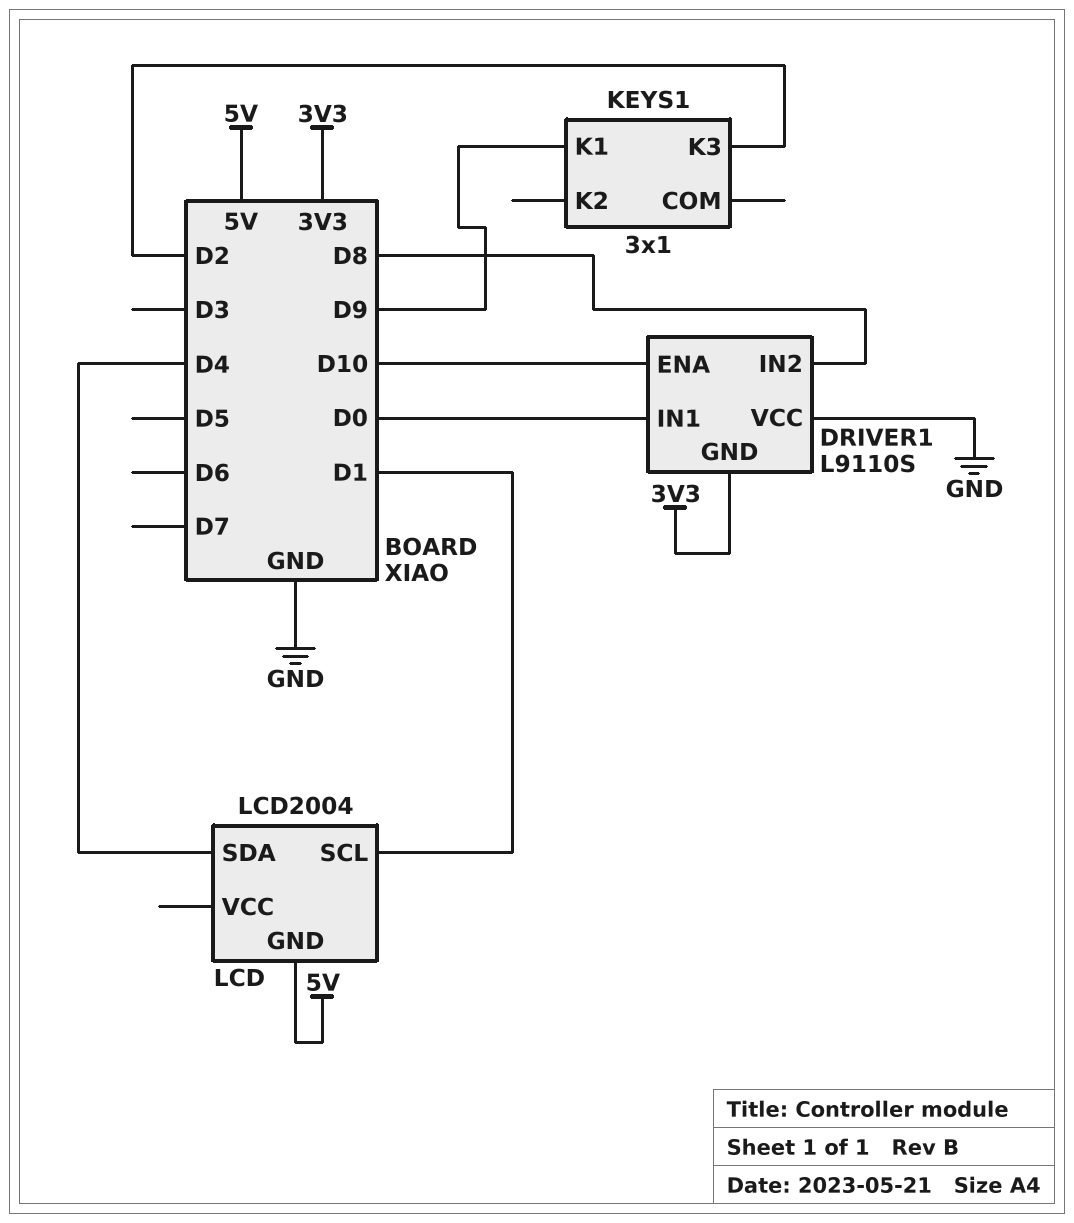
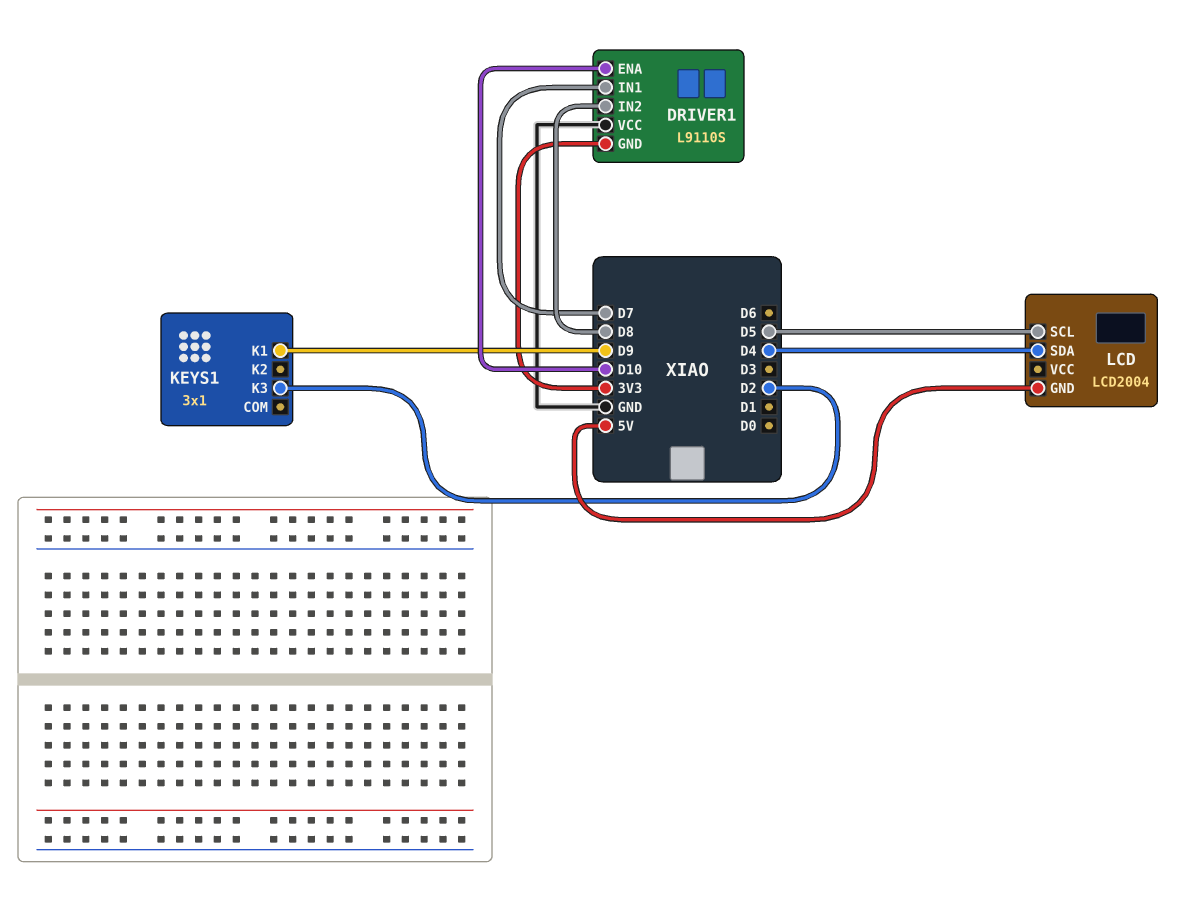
DRIVER1 pin IN1: D0 -> D7
LCD pin SCL: D1 -> D5

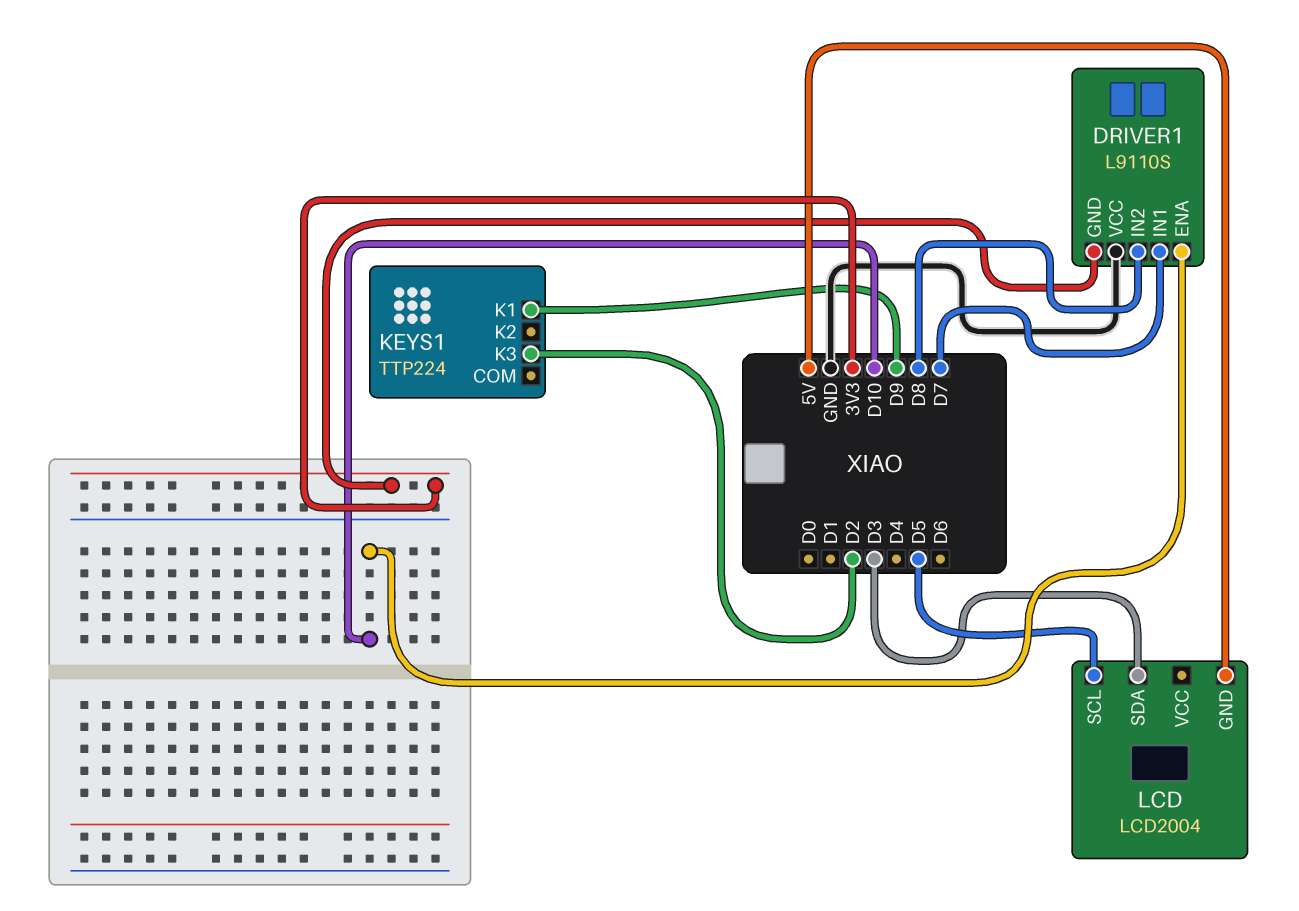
KEYS1: 3x1 -> TTP224
LCD pin SDA: D4 -> D3

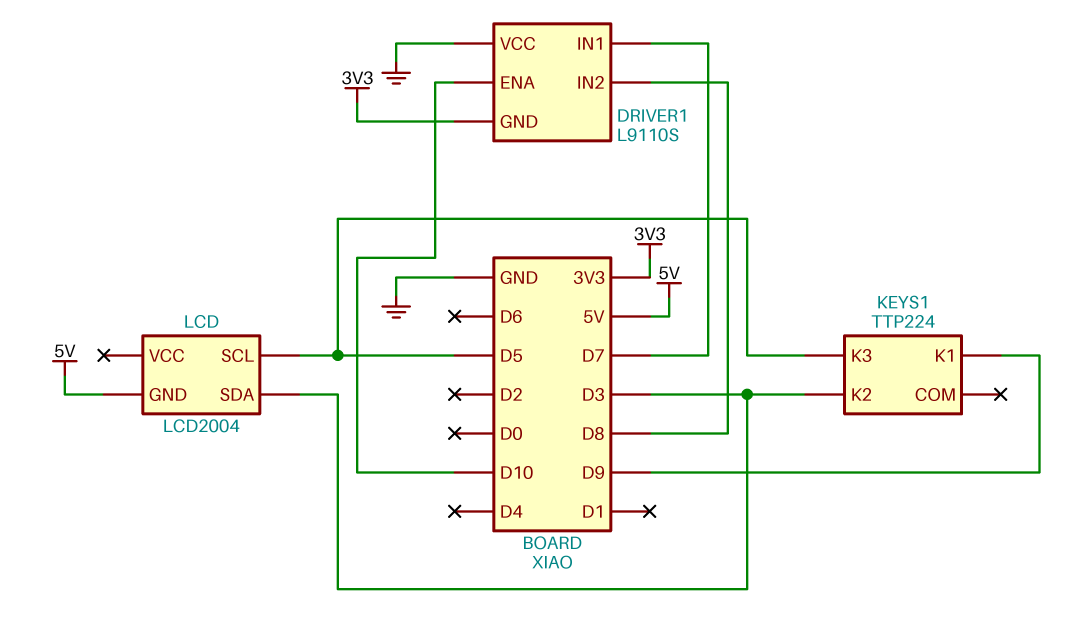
KEYS1 pin K2: none -> D3
KEYS1 pin K3: D2 -> D5

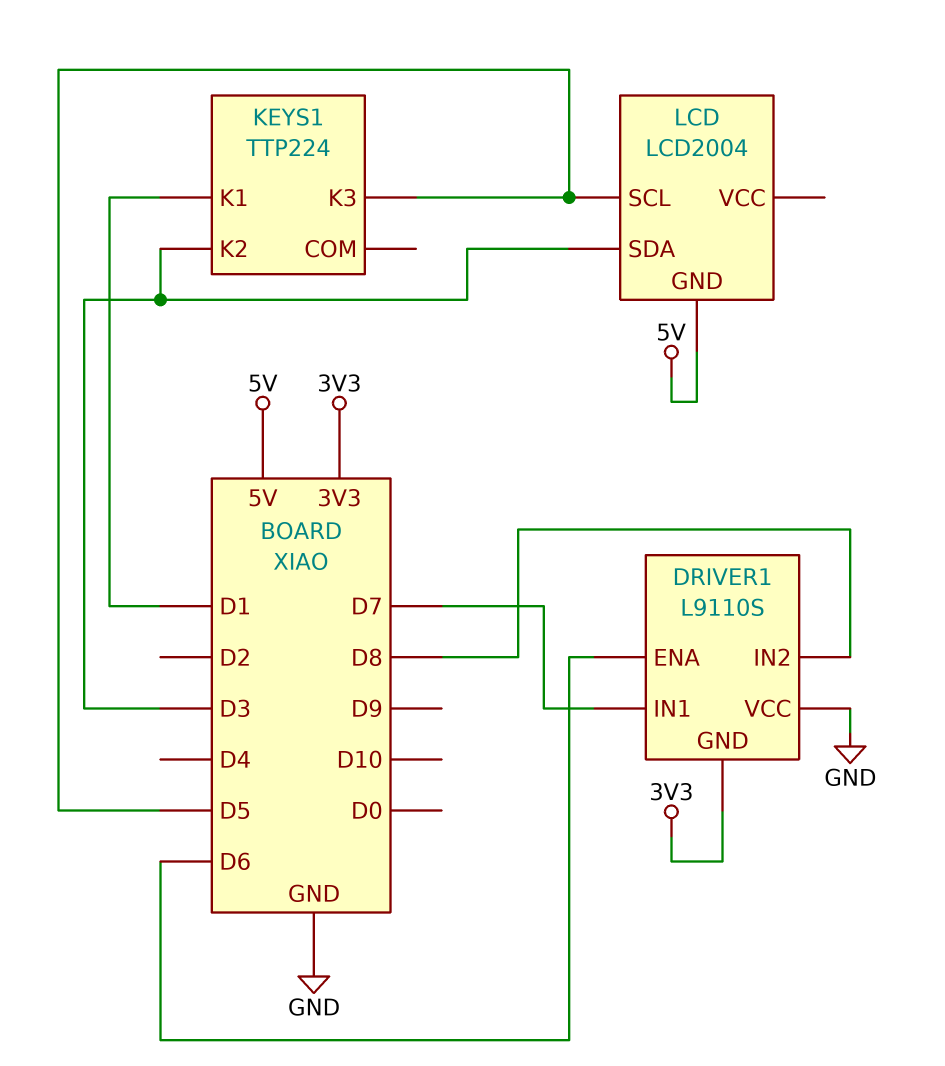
DRIVER1 pin ENA: D10 -> D6
KEYS1 pin K1: D9 -> D1

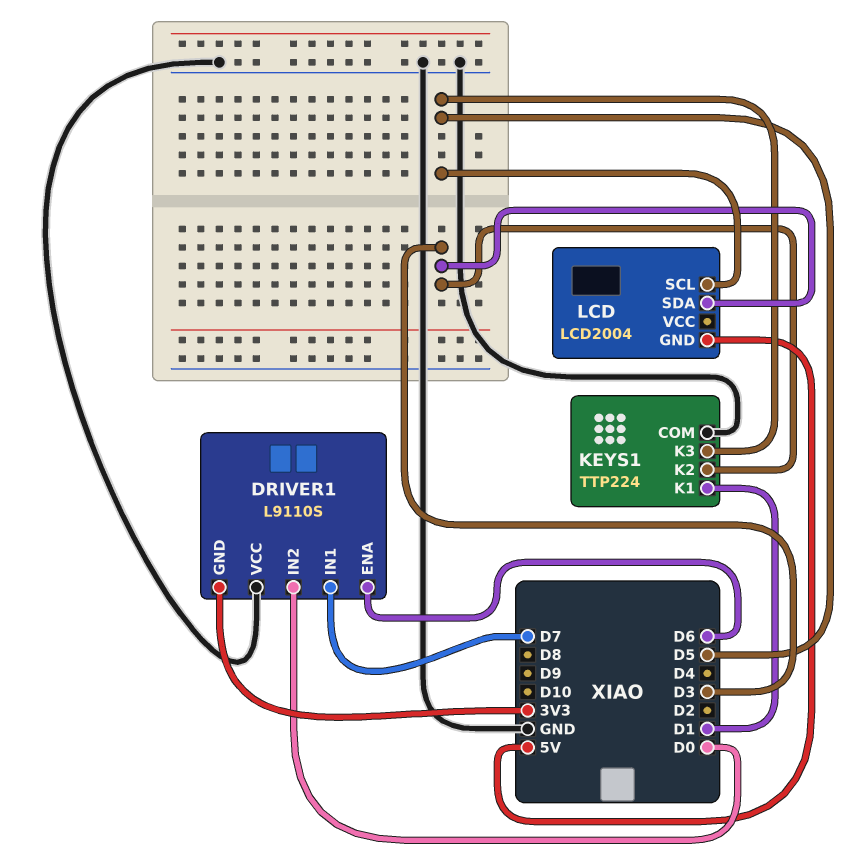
DRIVER1 pin IN2: D8 -> D0
KEYS1 pin COM: none -> GND

